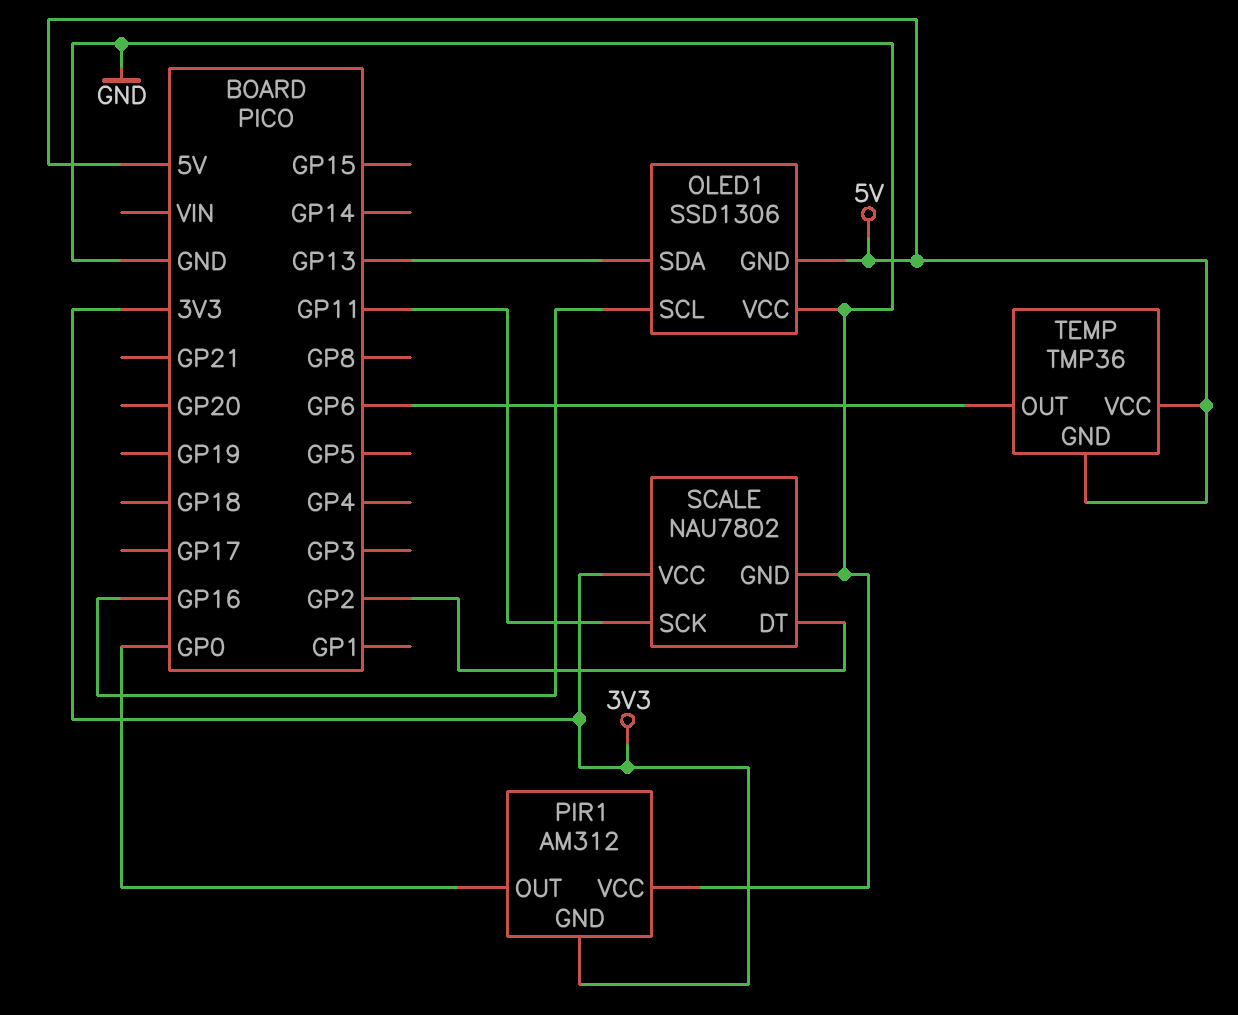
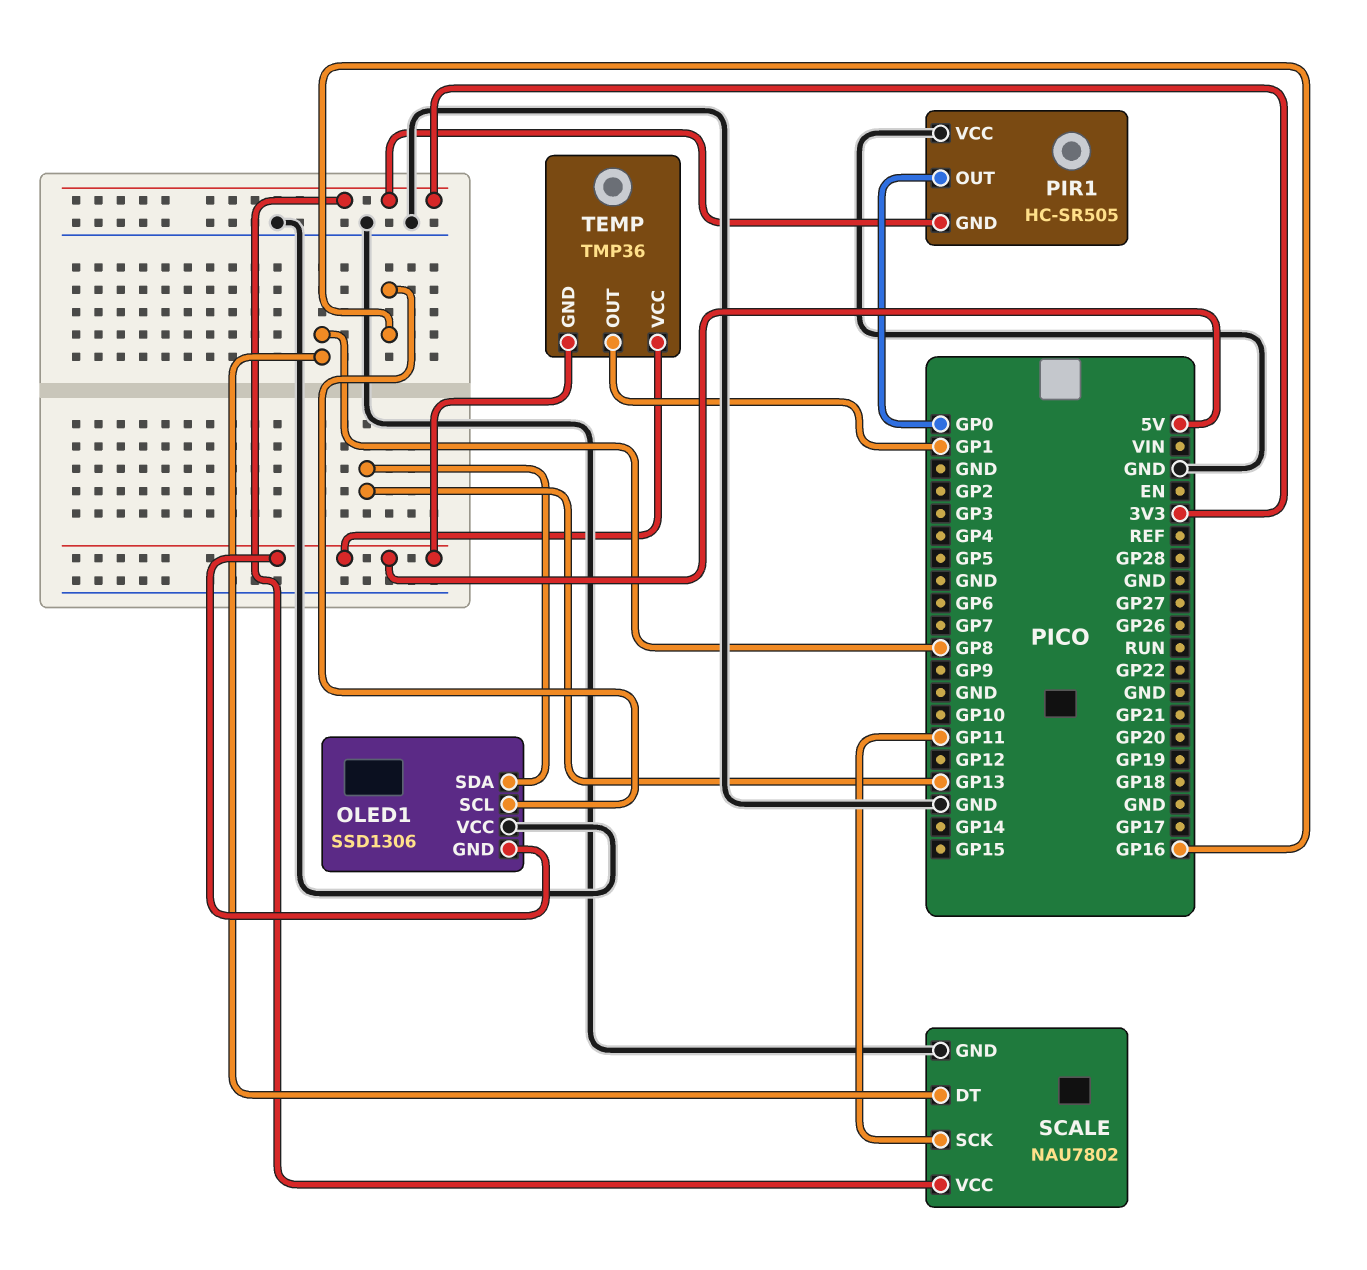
PIR1: AM312 -> HC-SR505
SCALE pin DT: GP2 -> GP8
TEMP pin OUT: GP6 -> GP1

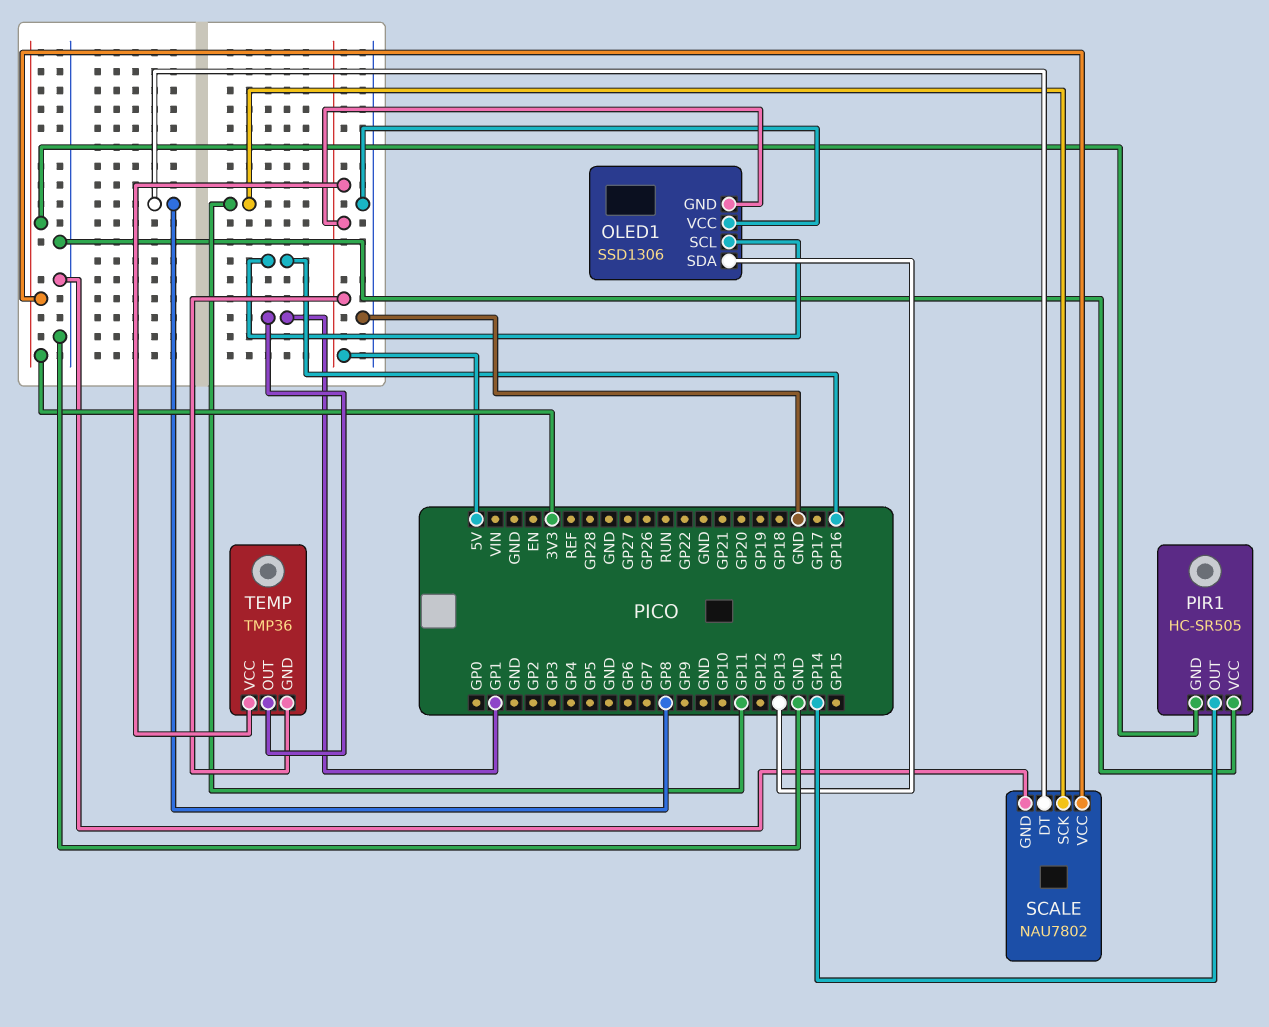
PIR1 pin OUT: GP0 -> GP14

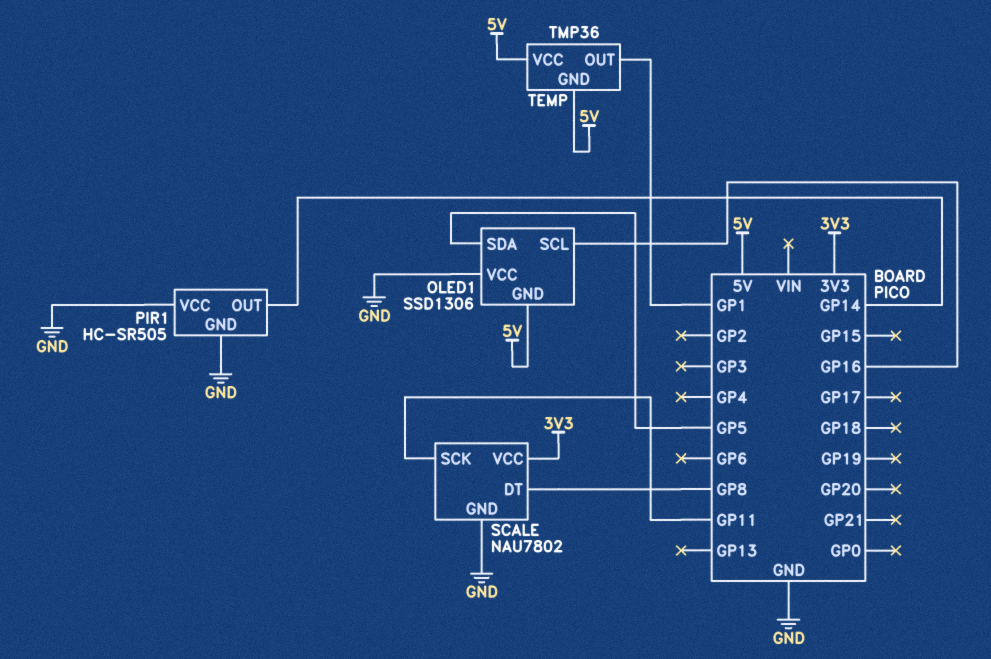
OLED1 pin SDA: GP13 -> GP5
PIR1 pin GND: 3V3 -> GND

